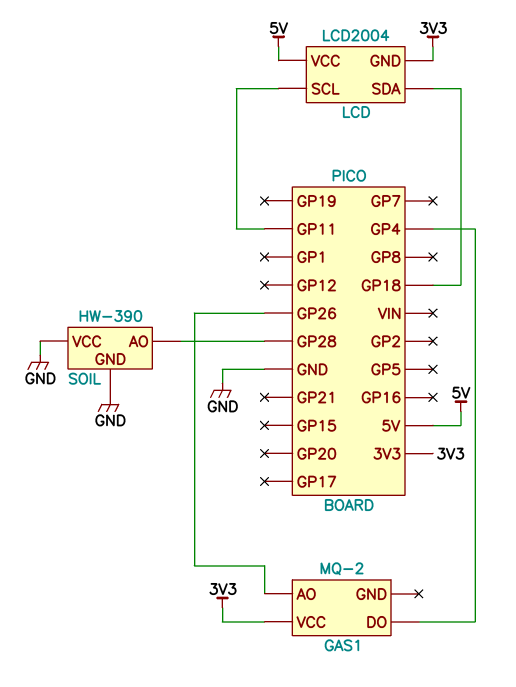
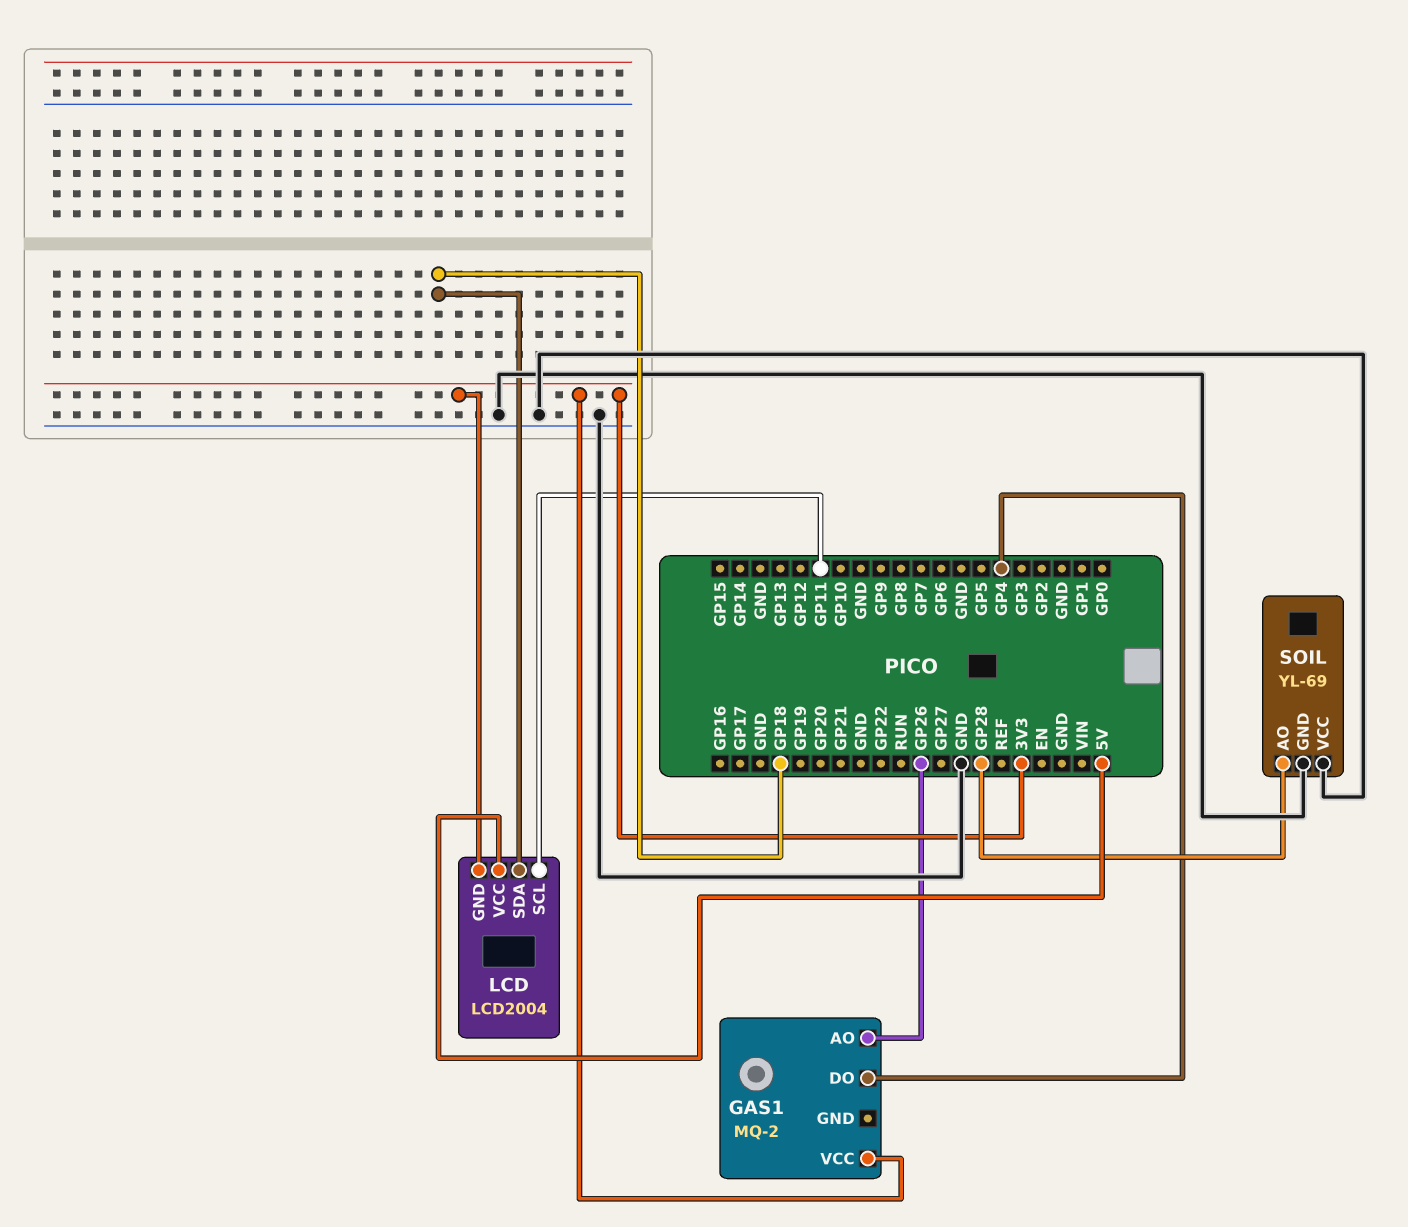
SOIL: HW-390 -> YL-69

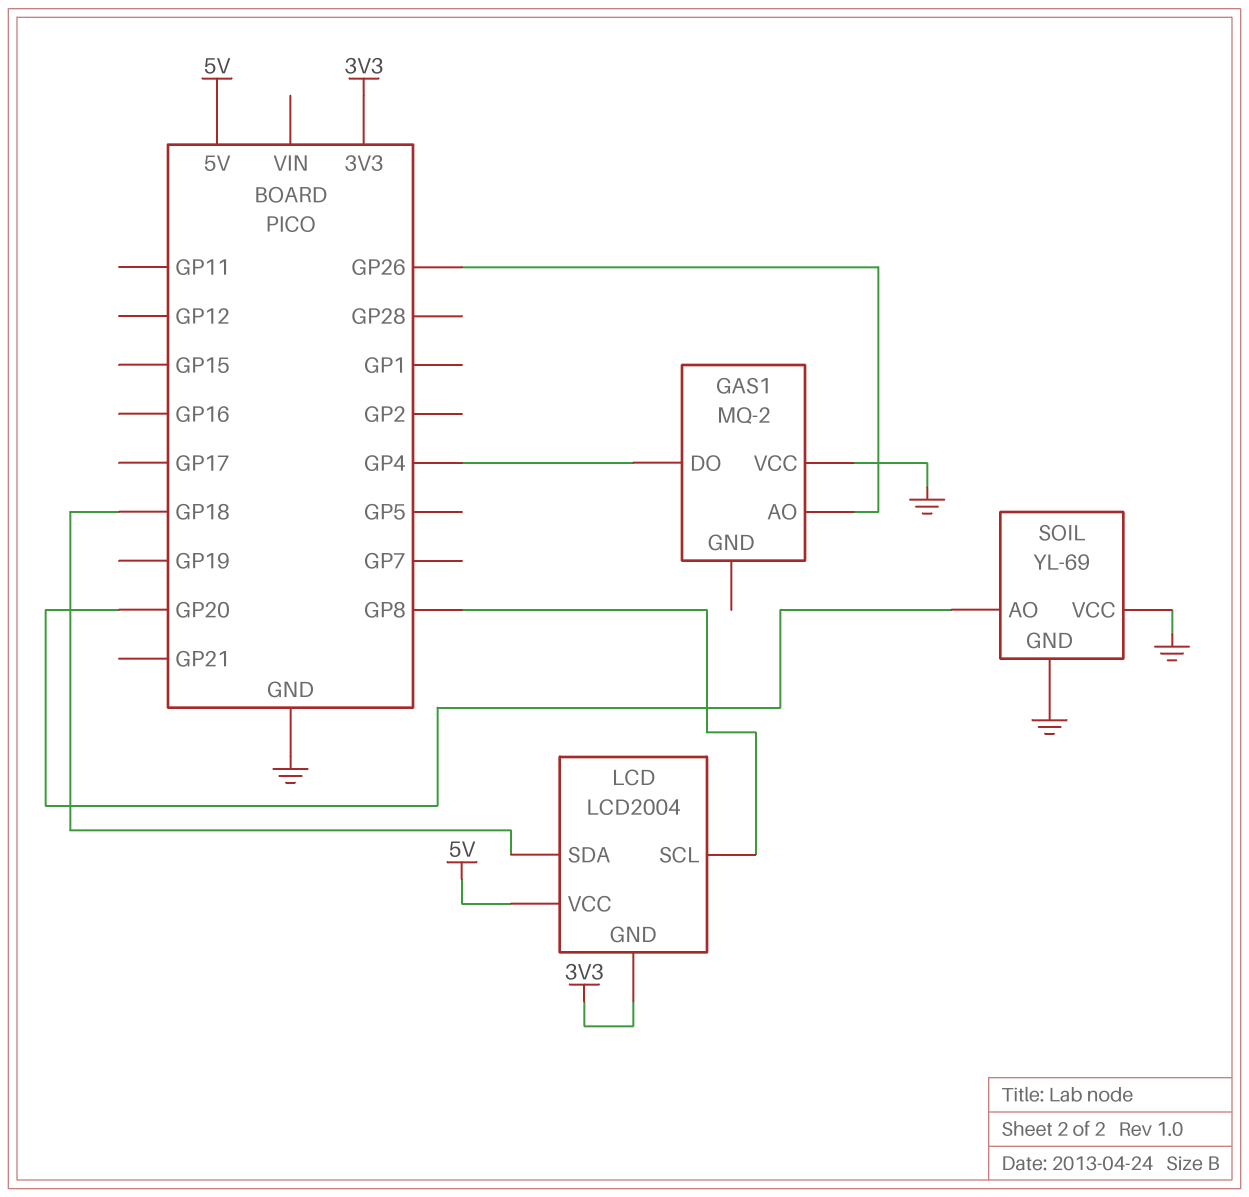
GAS1 pin VCC: 3V3 -> GND
LCD pin SCL: GP11 -> GP8
SOIL pin AO: GP28 -> GP20

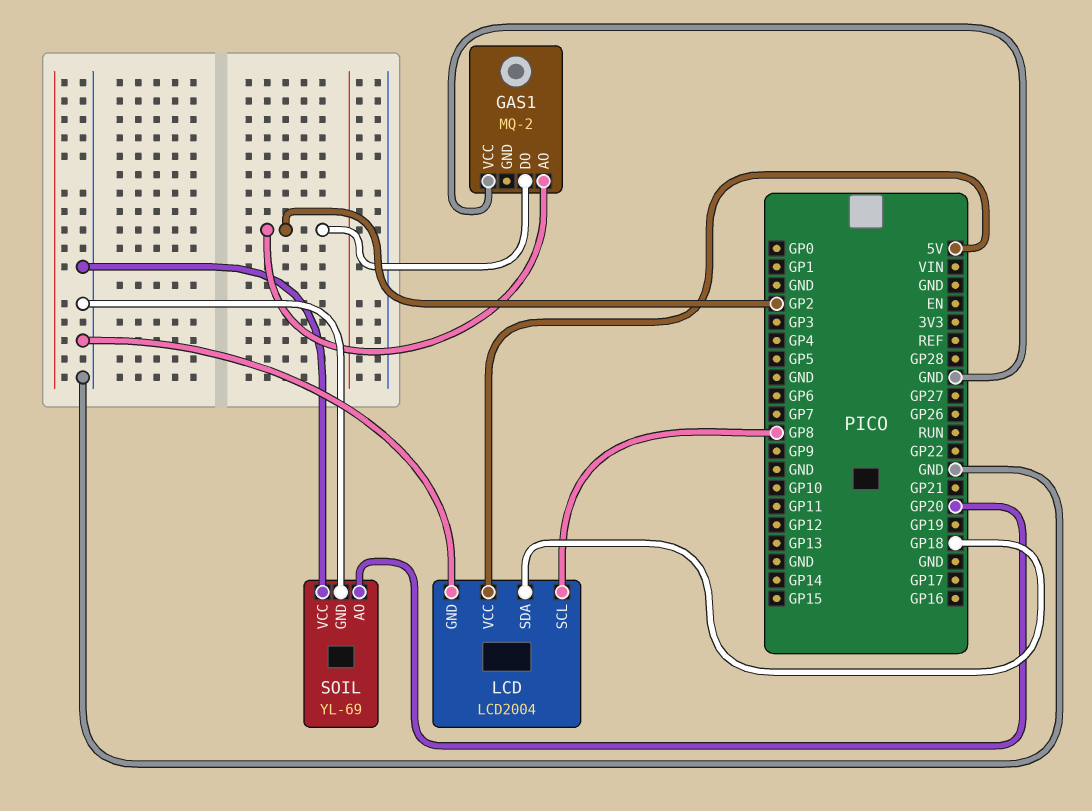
GAS1 pin AO: GP26 -> GP2
GAS1 pin DO: GP4 -> GP2
LCD pin GND: 3V3 -> GND

